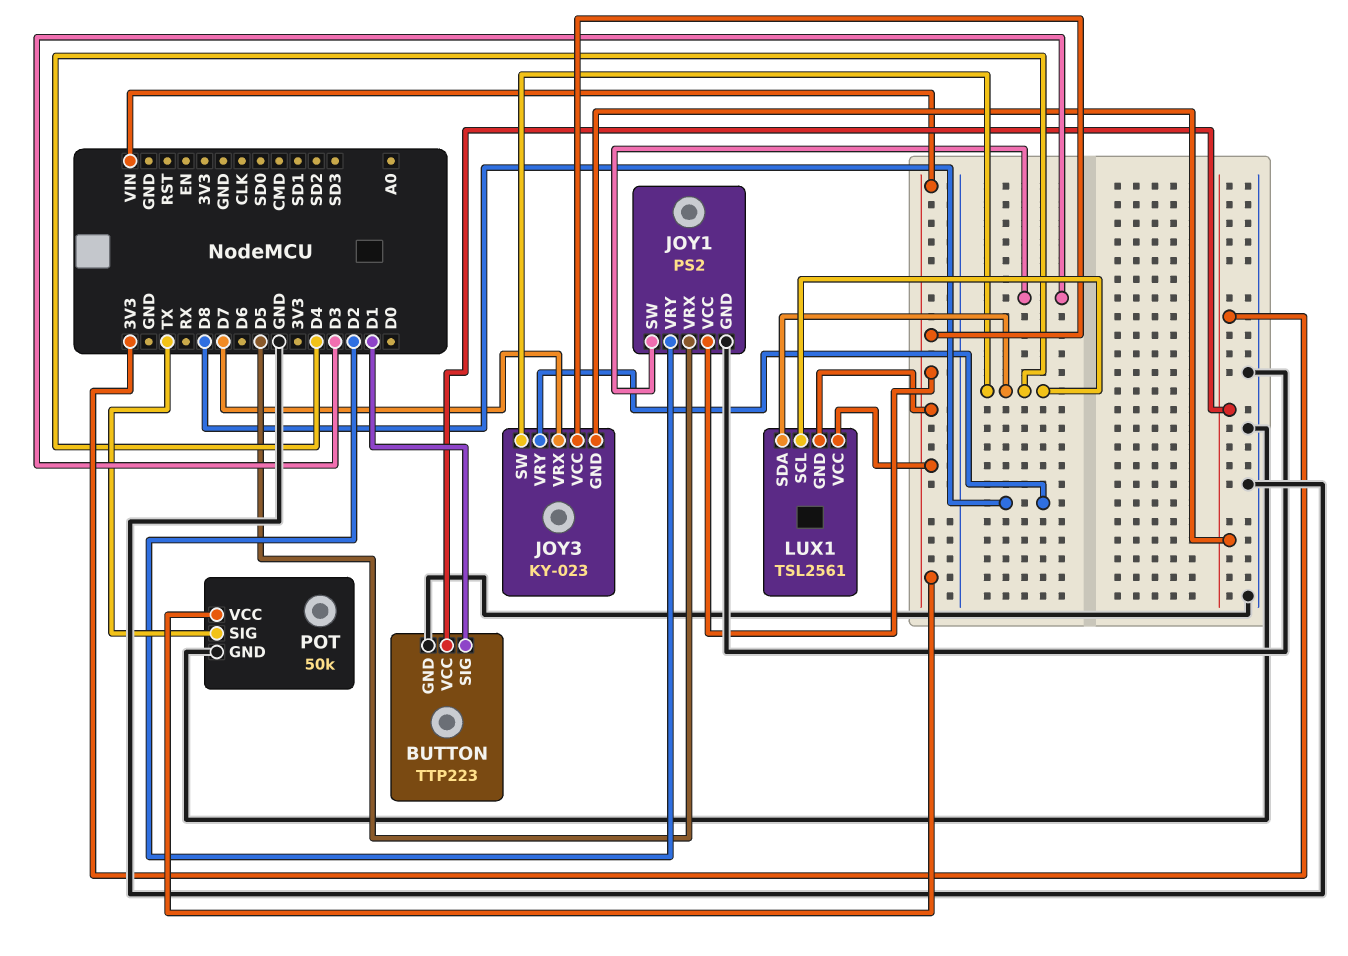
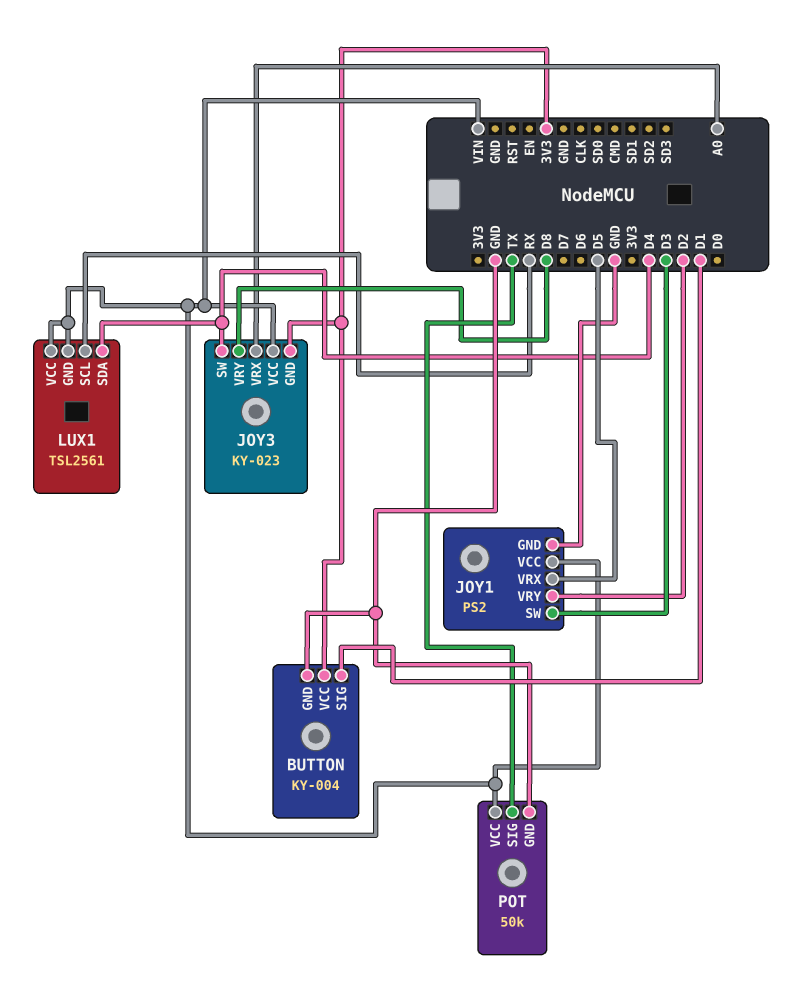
BUTTON: TTP223 -> KY-004
JOY3 pin VRX: D7 -> A0
LUX1 pin SCL: D4 -> RX

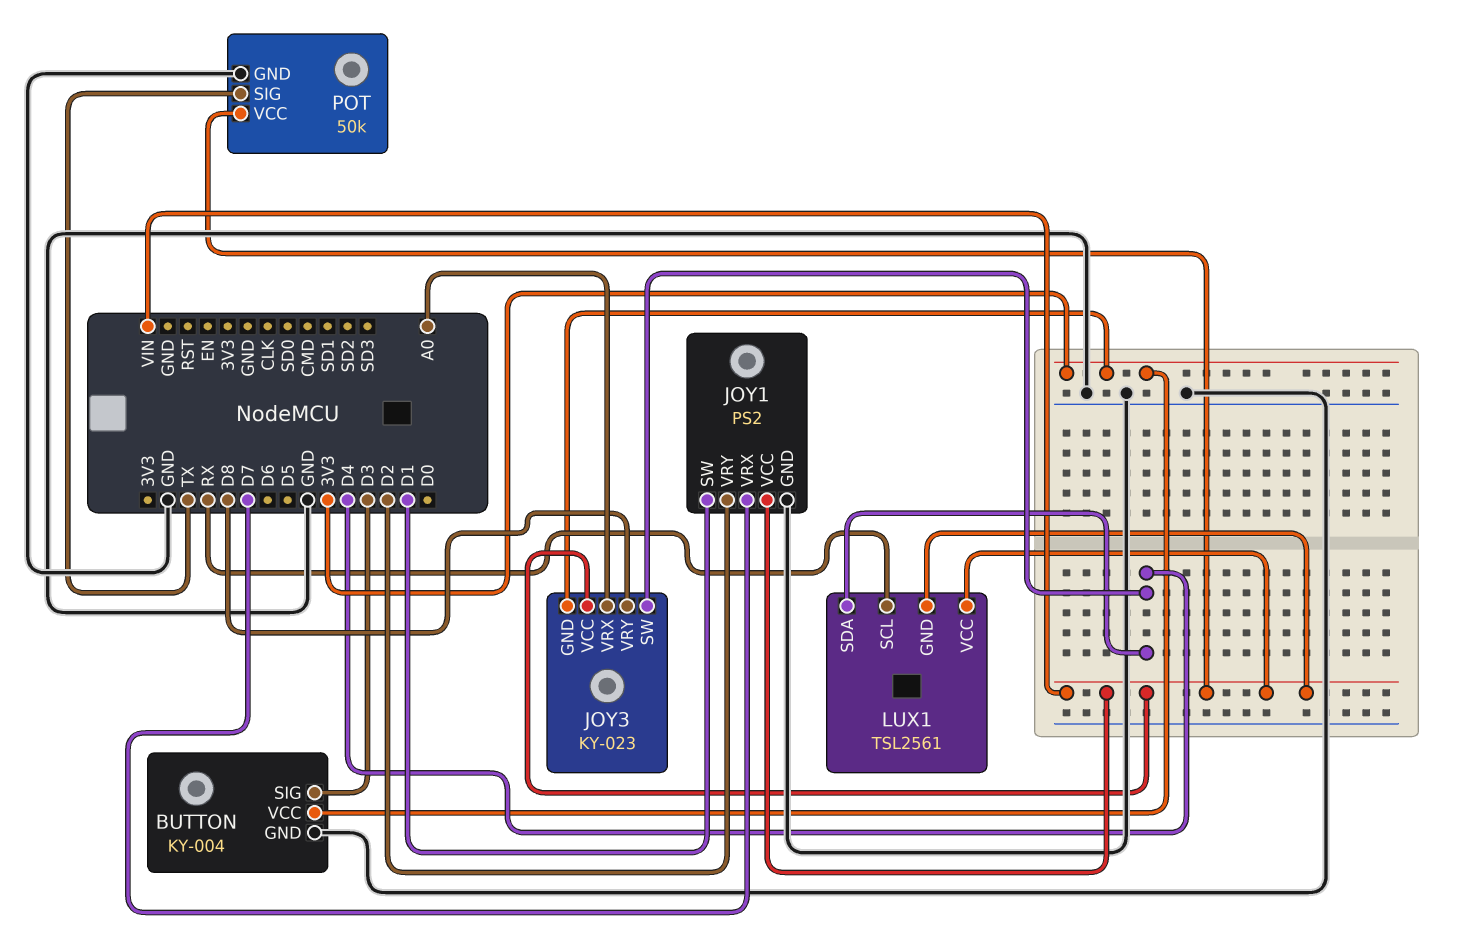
BUTTON pin SIG: D1 -> D3
JOY1 pin SW: D3 -> D1
JOY1 pin VRX: D5 -> D7

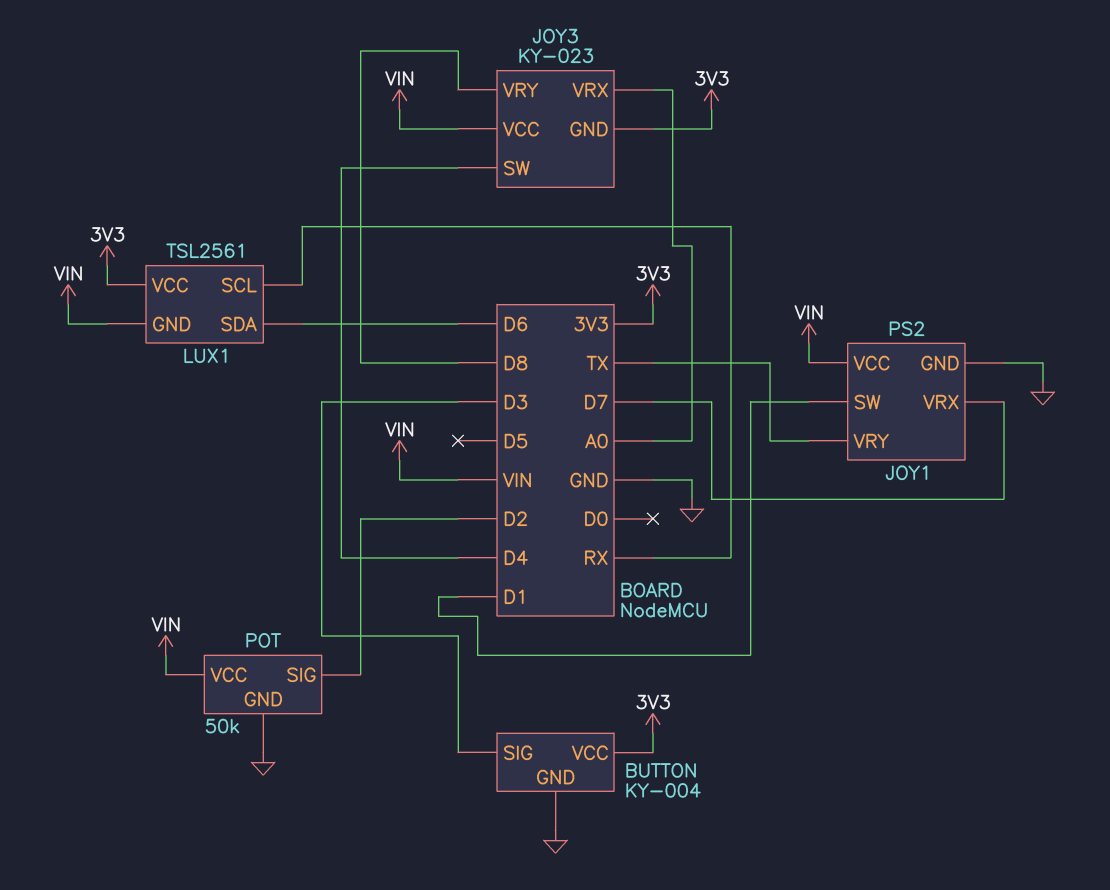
JOY1 pin VRY: D2 -> TX
LUX1 pin SDA: D4 -> D6
LUX1 pin VCC: VIN -> 3V3
POT pin SIG: TX -> D2

